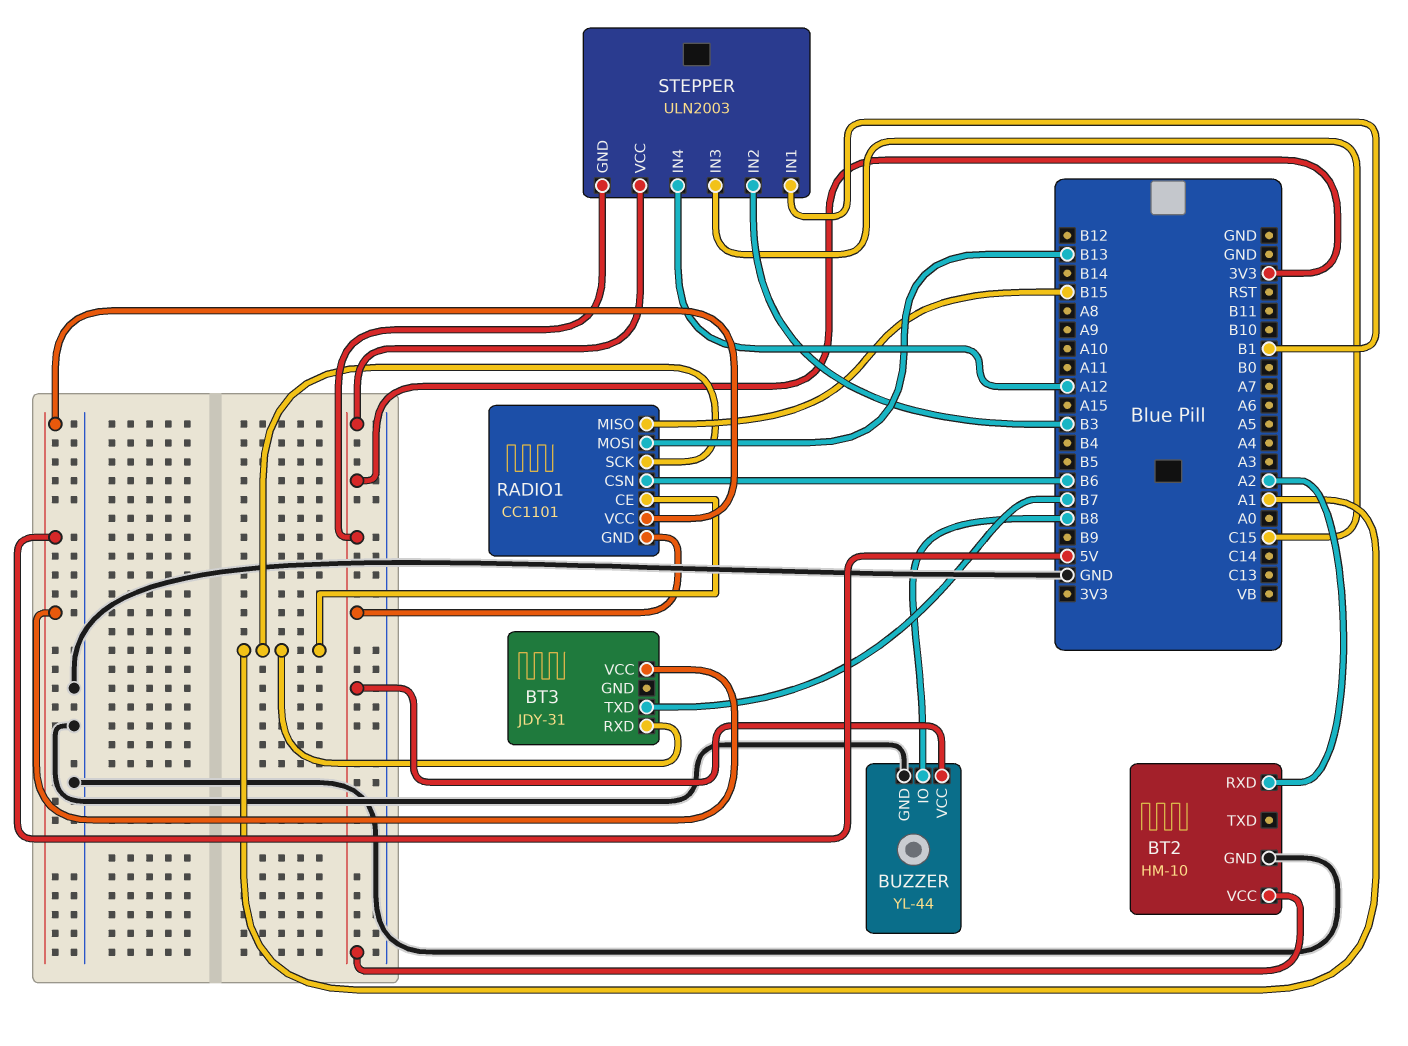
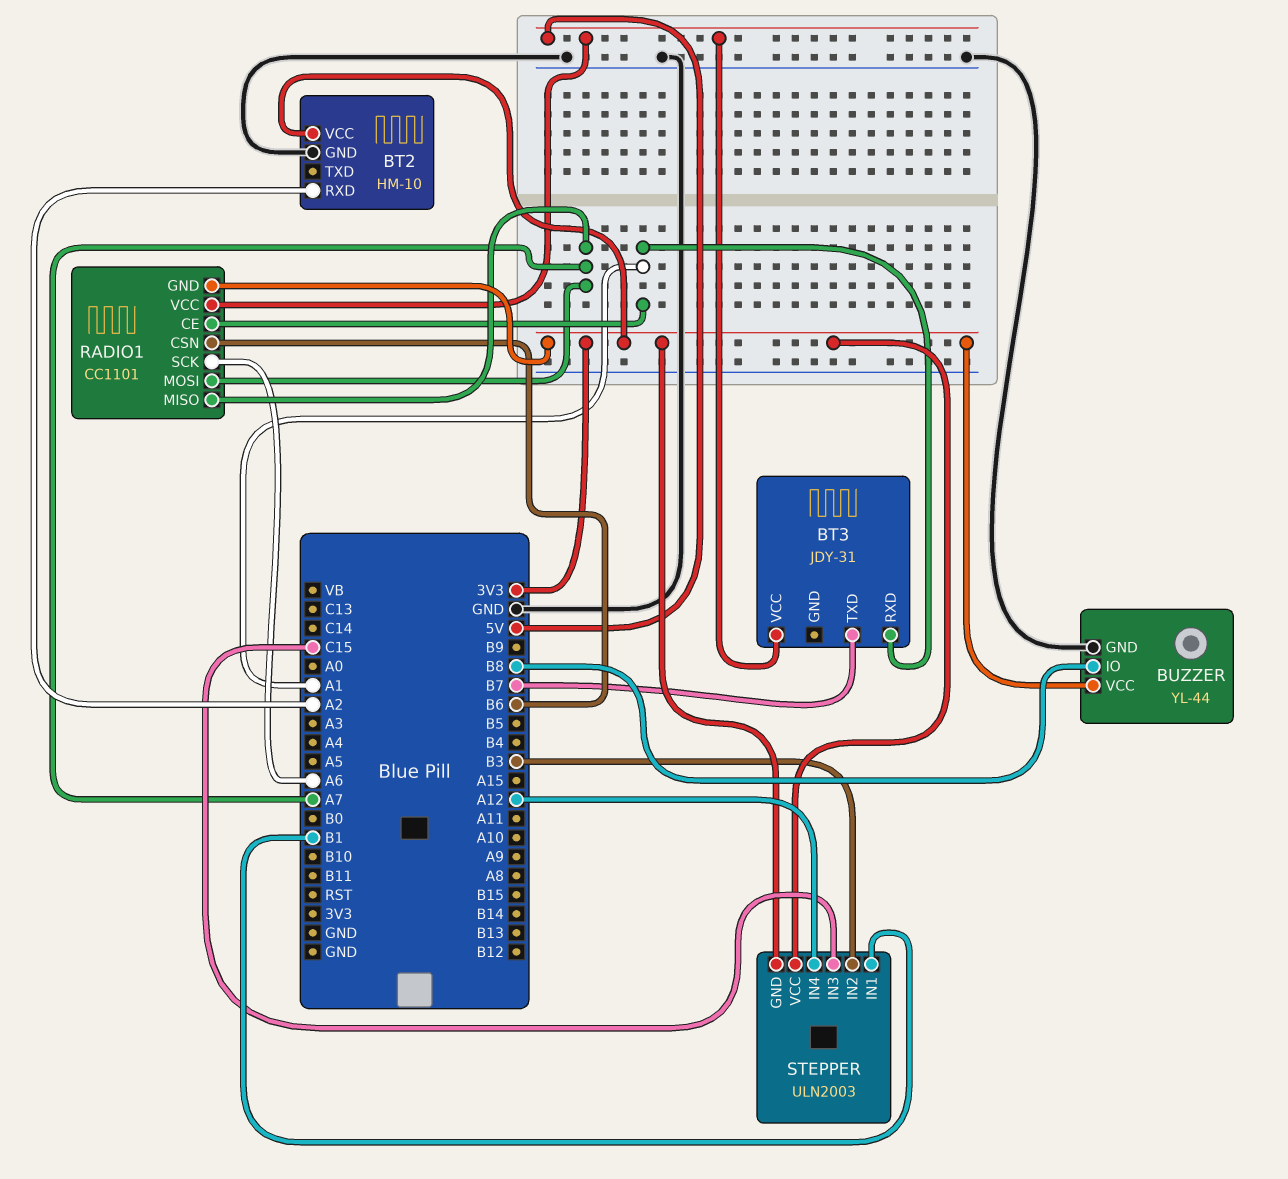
RADIO1 pin MISO: B15 -> A7
RADIO1 pin MOSI: B13 -> A7
RADIO1 pin SCK: A1 -> A6

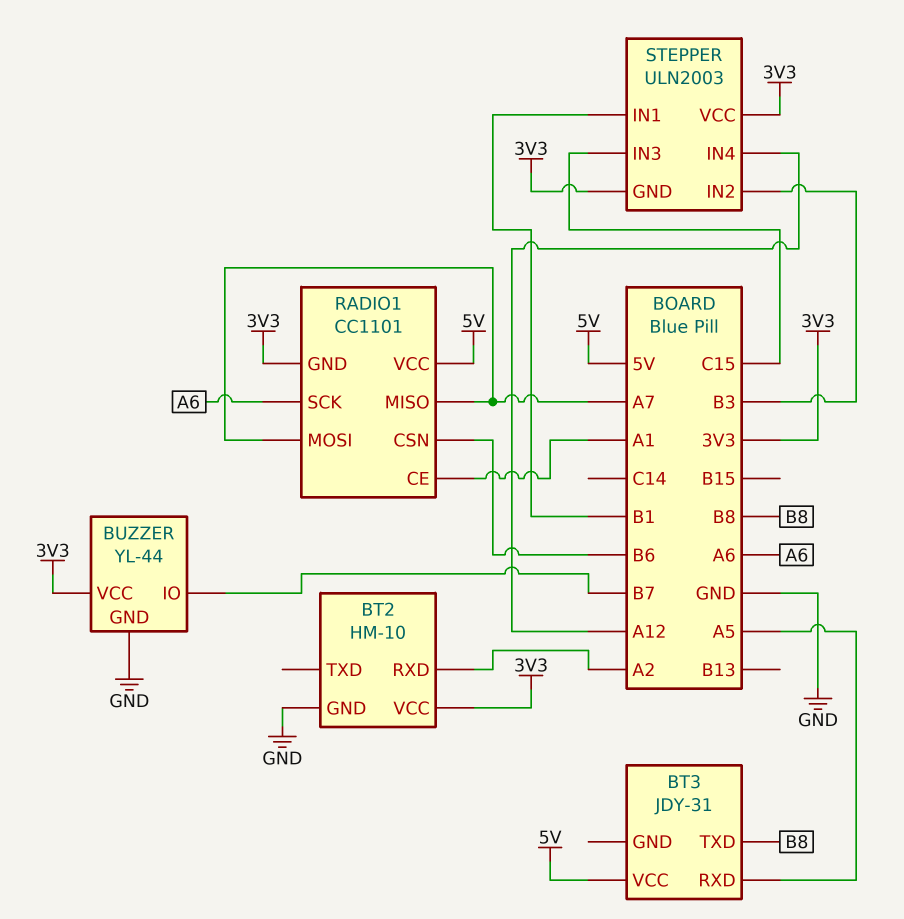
BT3 pin RXD: A1 -> A5
BT3 pin TXD: B7 -> B8
BUZZER pin IO: B8 -> B7

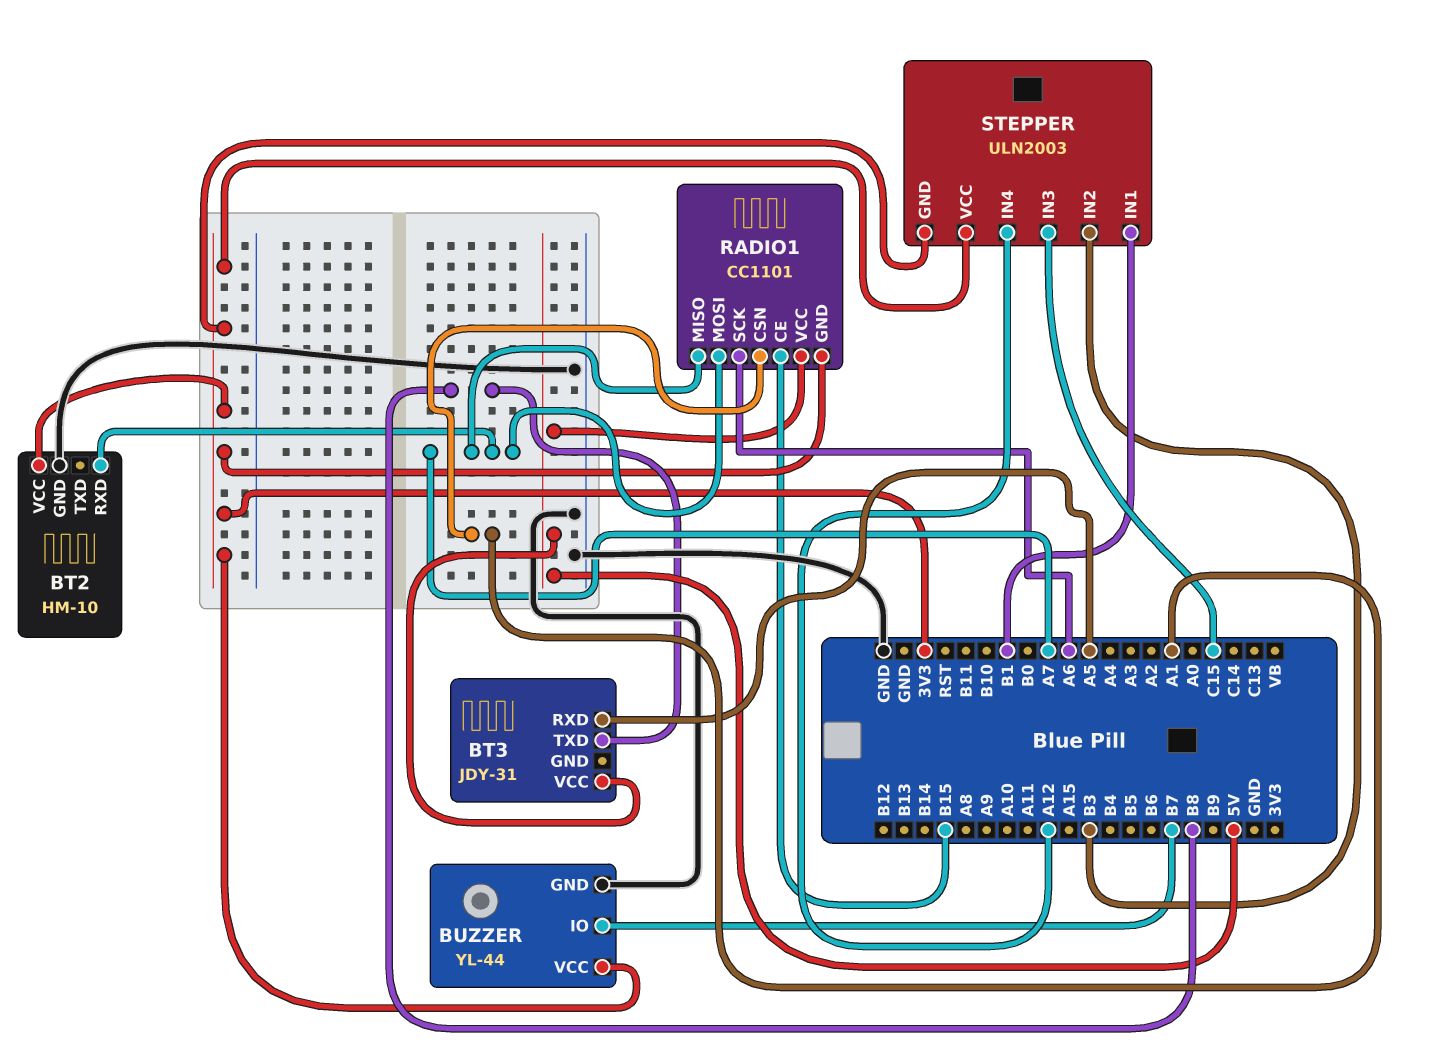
BT2 pin RXD: A2 -> A7
RADIO1 pin CE: A1 -> B15
RADIO1 pin CSN: B6 -> A1

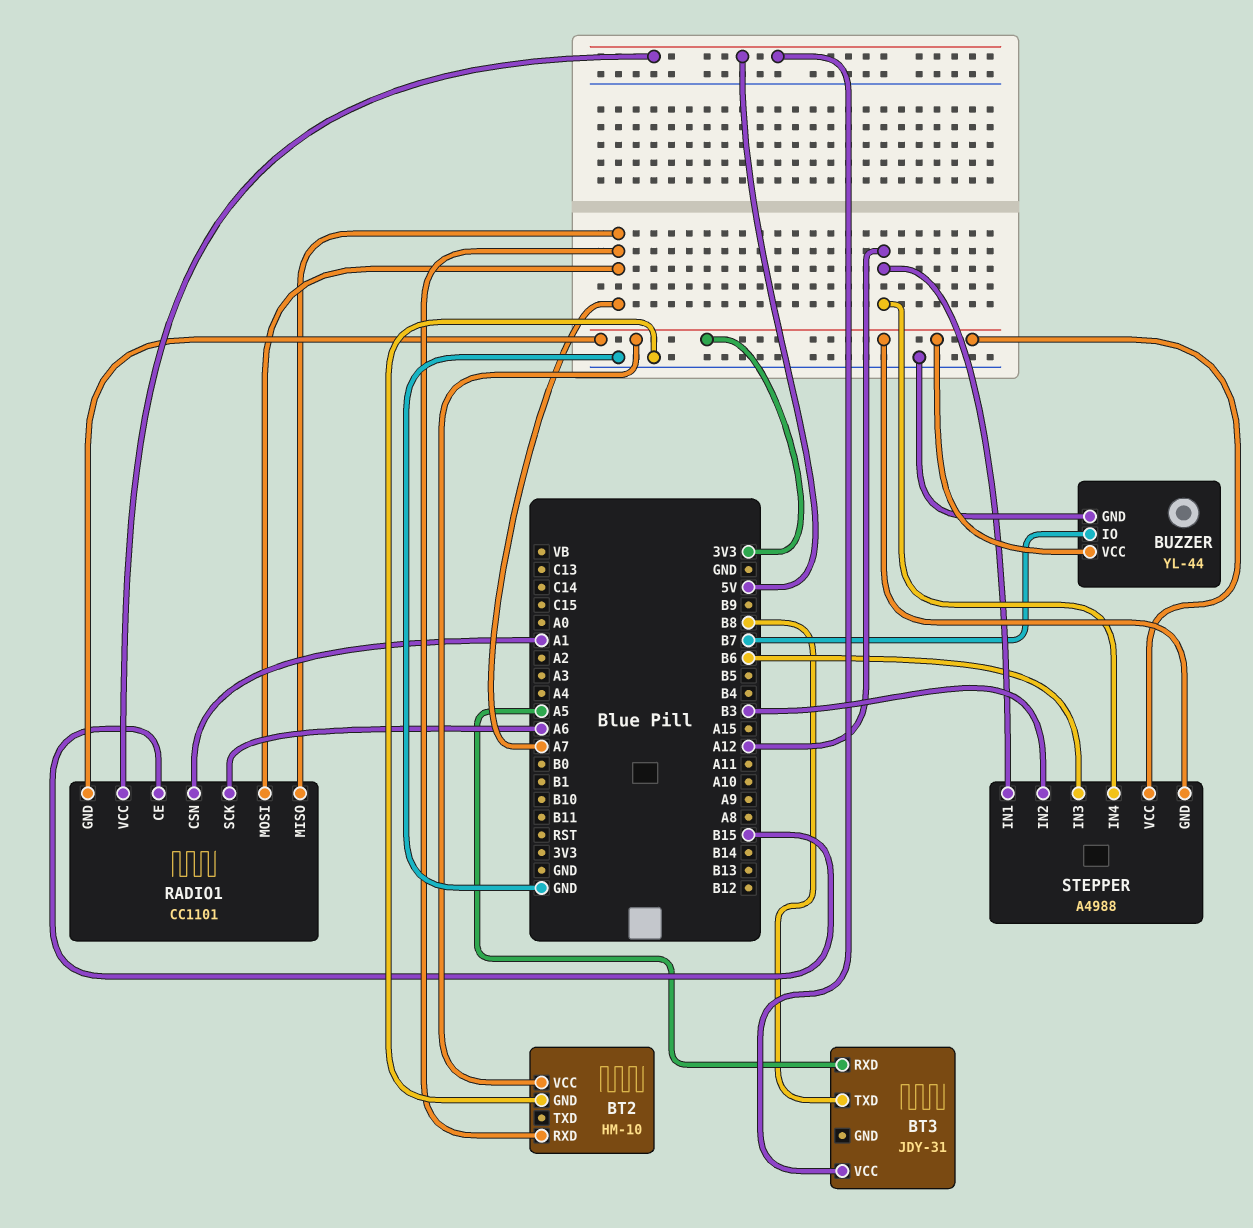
STEPPER: ULN2003 -> A4988
STEPPER pin IN1: B1 -> A12
STEPPER pin IN3: C15 -> B6

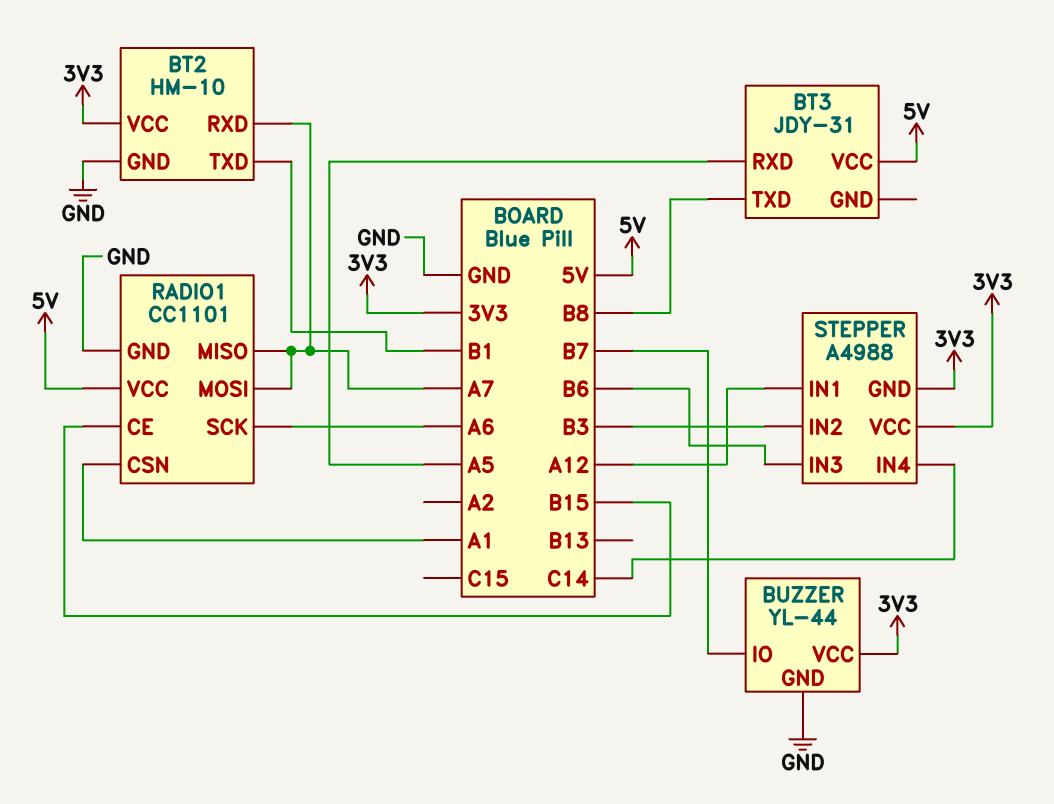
BT2 pin TXD: none -> B1
RADIO1 pin GND: 3V3 -> GND
STEPPER pin IN4: A12 -> C14

